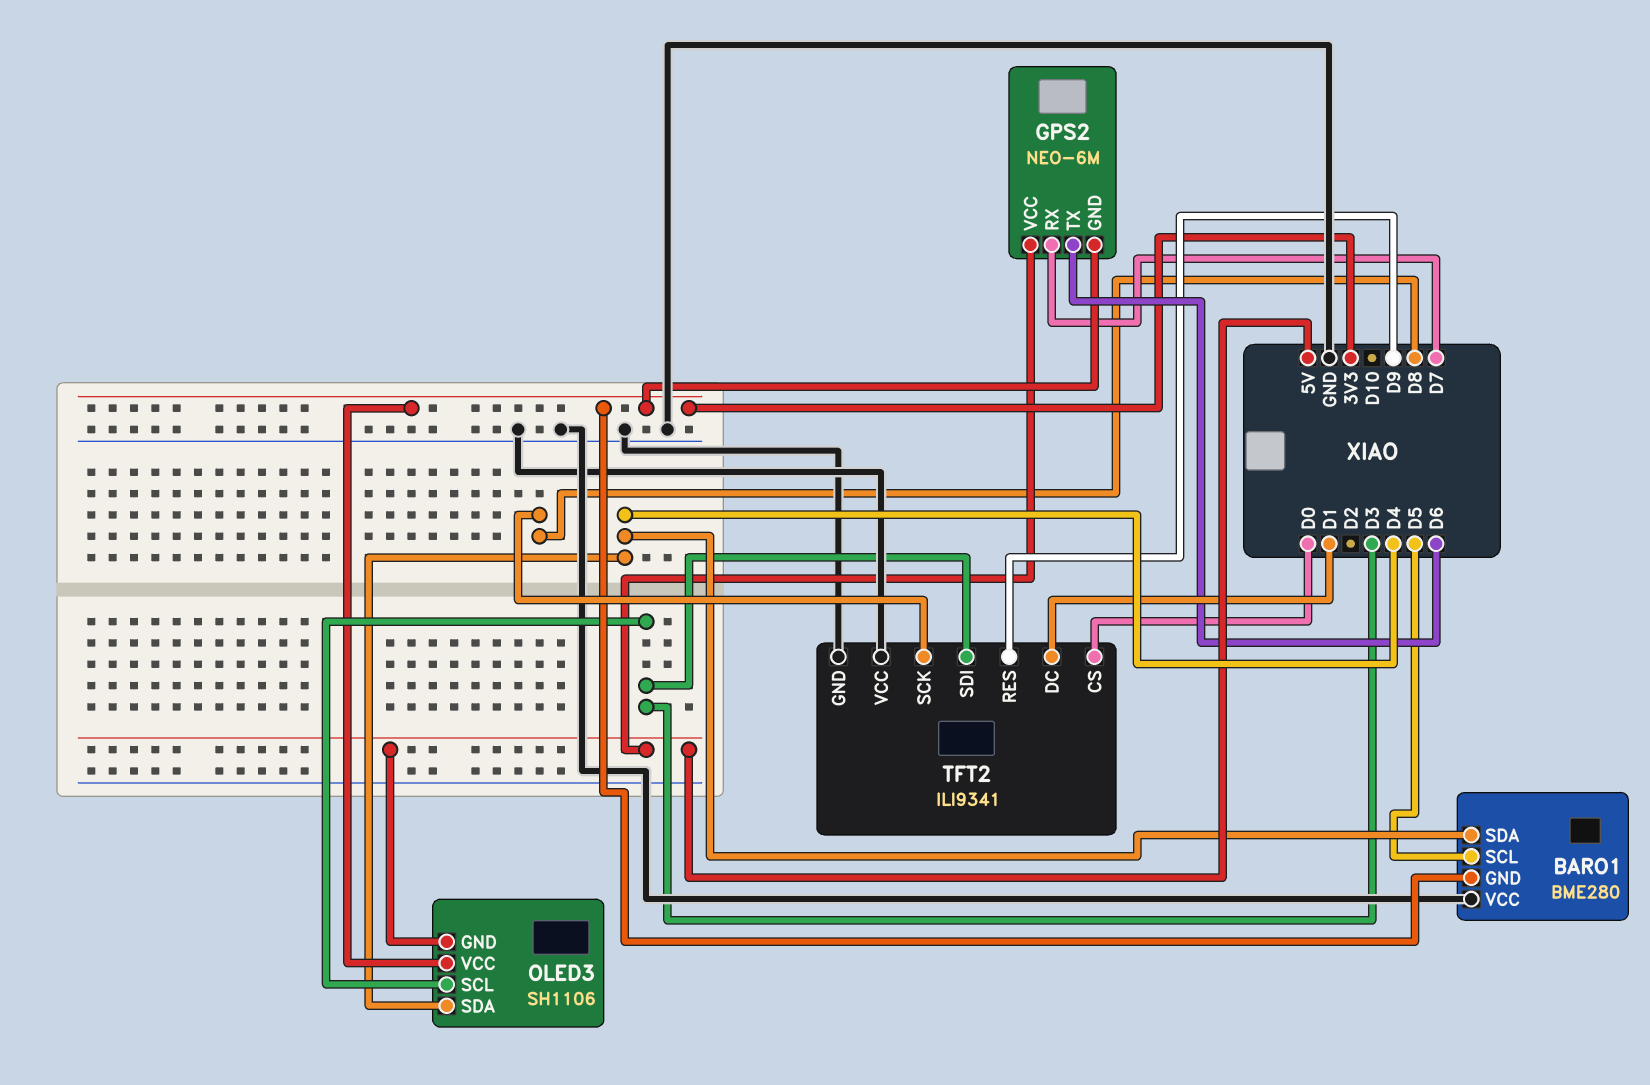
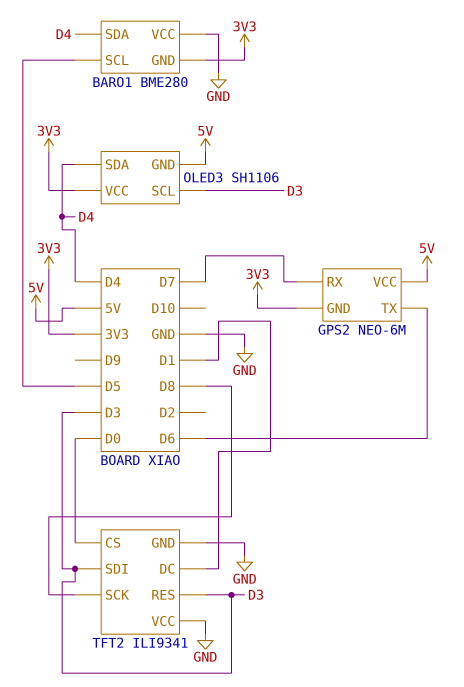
TFT2 pin RES: D9 -> D3

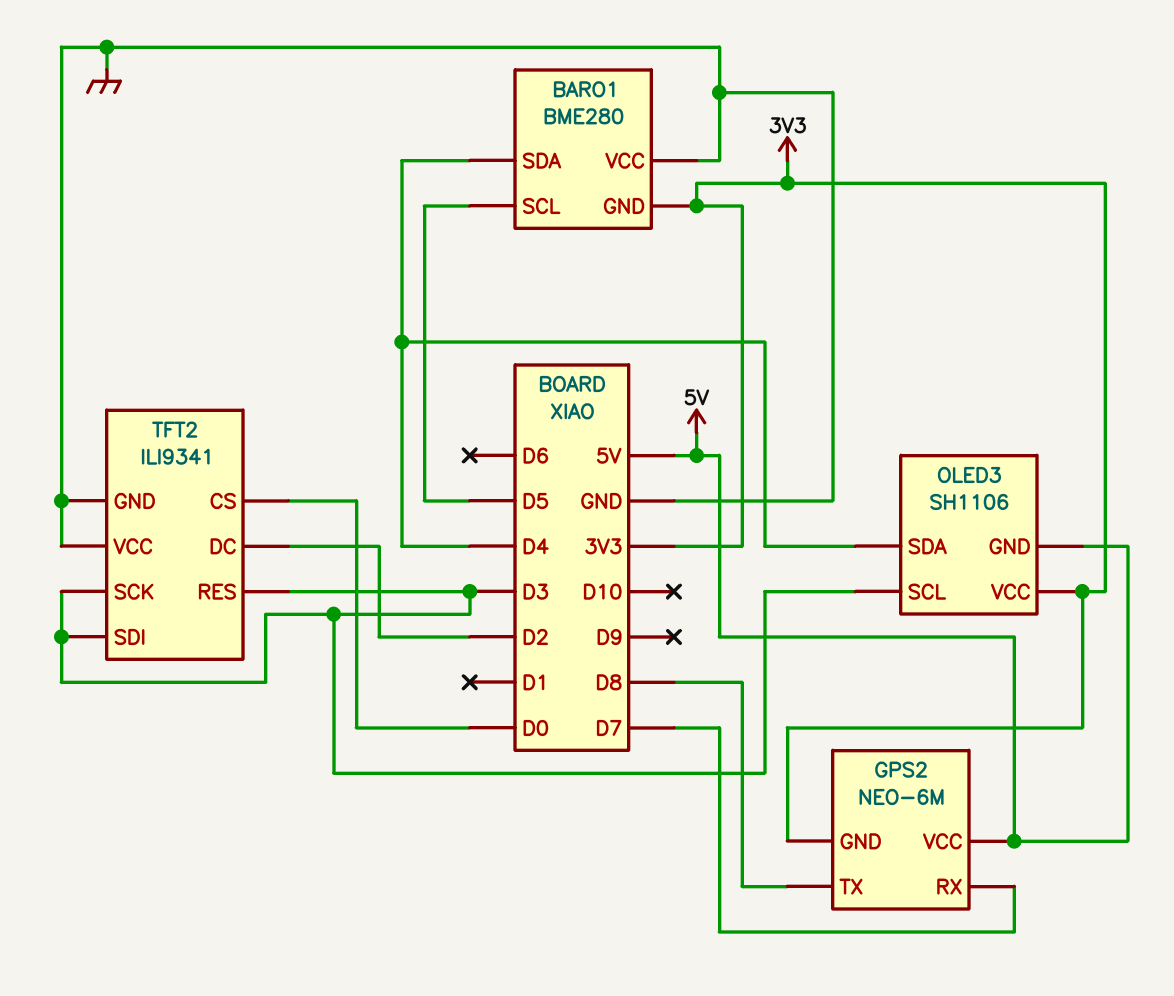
GPS2 pin TX: D6 -> D8
TFT2 pin DC: D1 -> D2
TFT2 pin SCK: D8 -> D3

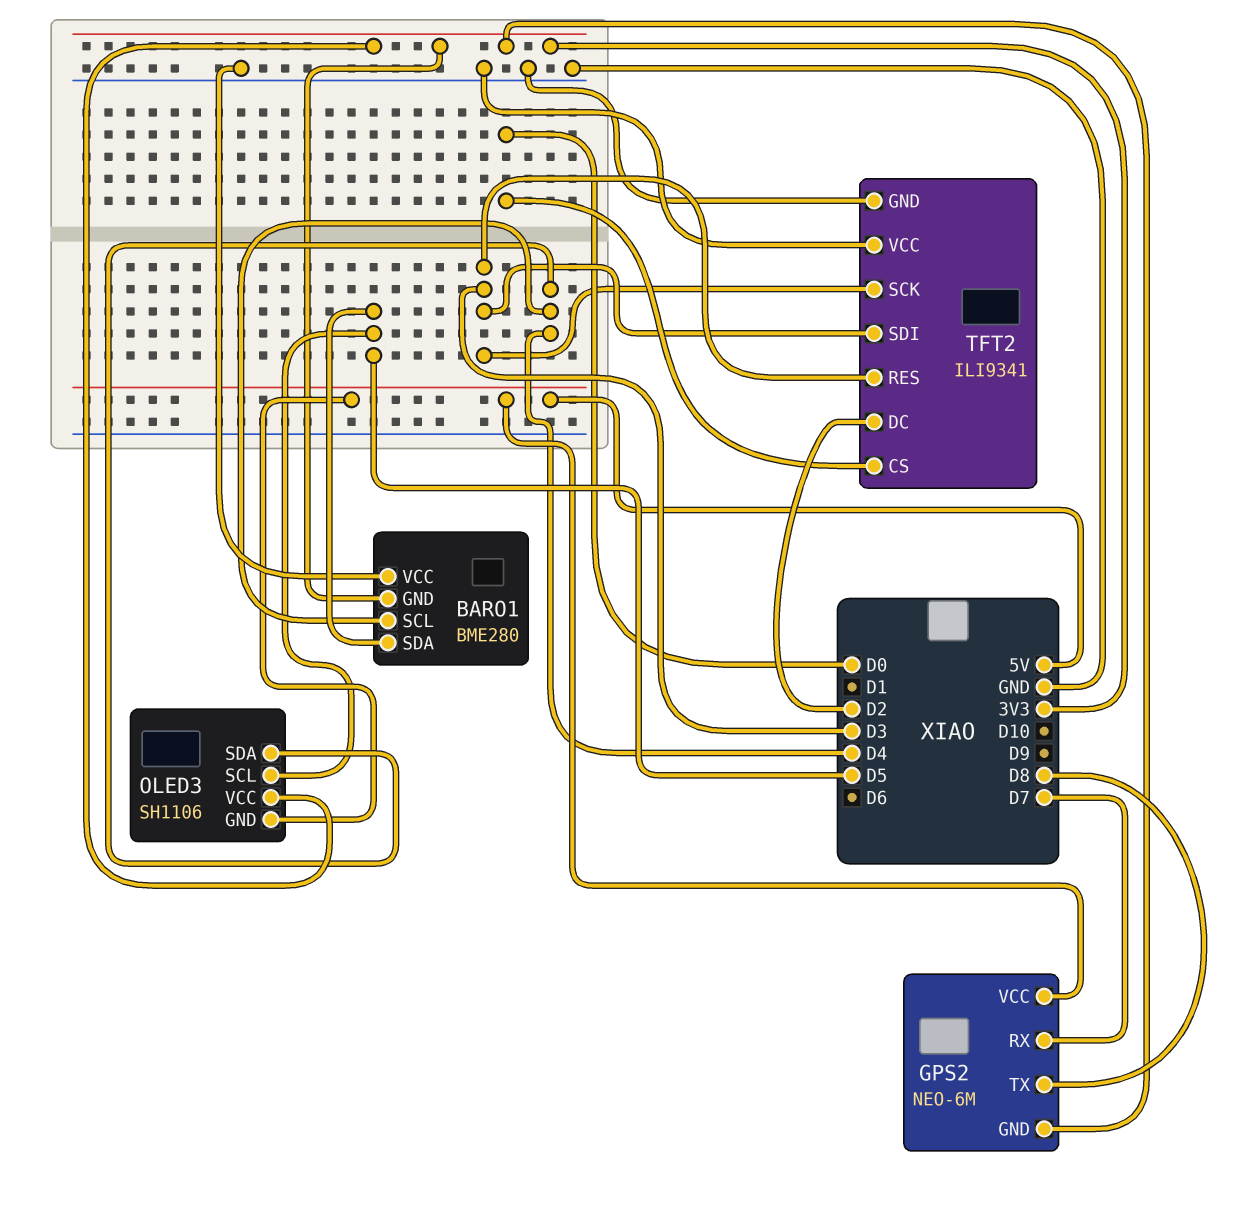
BARO1 pin SCL: D5 -> D4
BARO1 pin SDA: D4 -> D5
OLED3 pin SCL: D3 -> D5

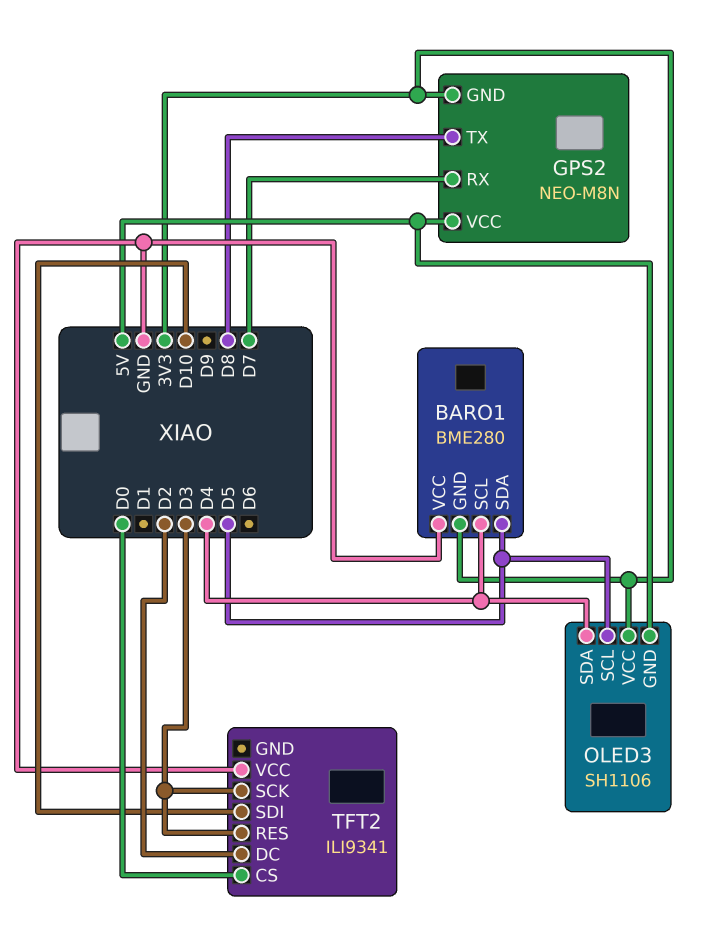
GPS2: NEO-6M -> NEO-M8N
TFT2 pin GND: GND -> none
TFT2 pin SDI: D3 -> D10

